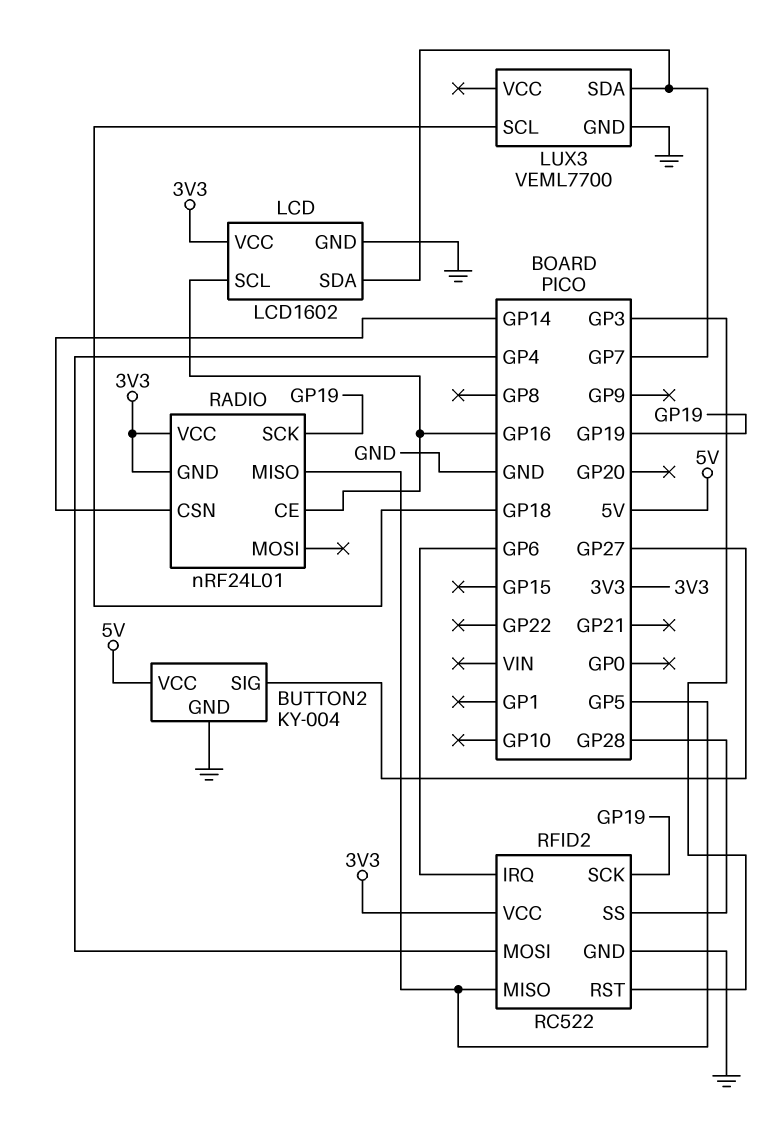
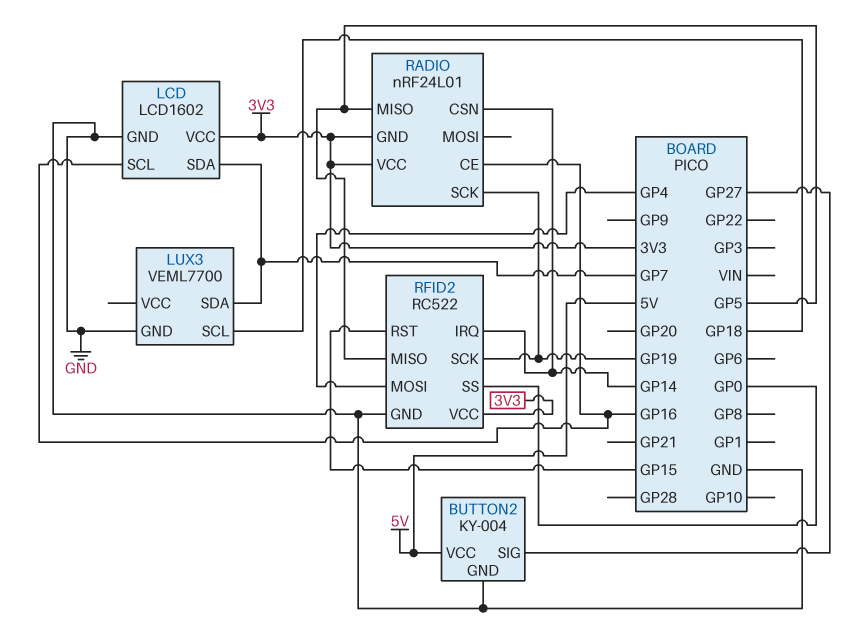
RFID2 pin IRQ: GP6 -> GP14
RFID2 pin RST: GP3 -> GP15
RFID2 pin SS: GP28 -> GP0

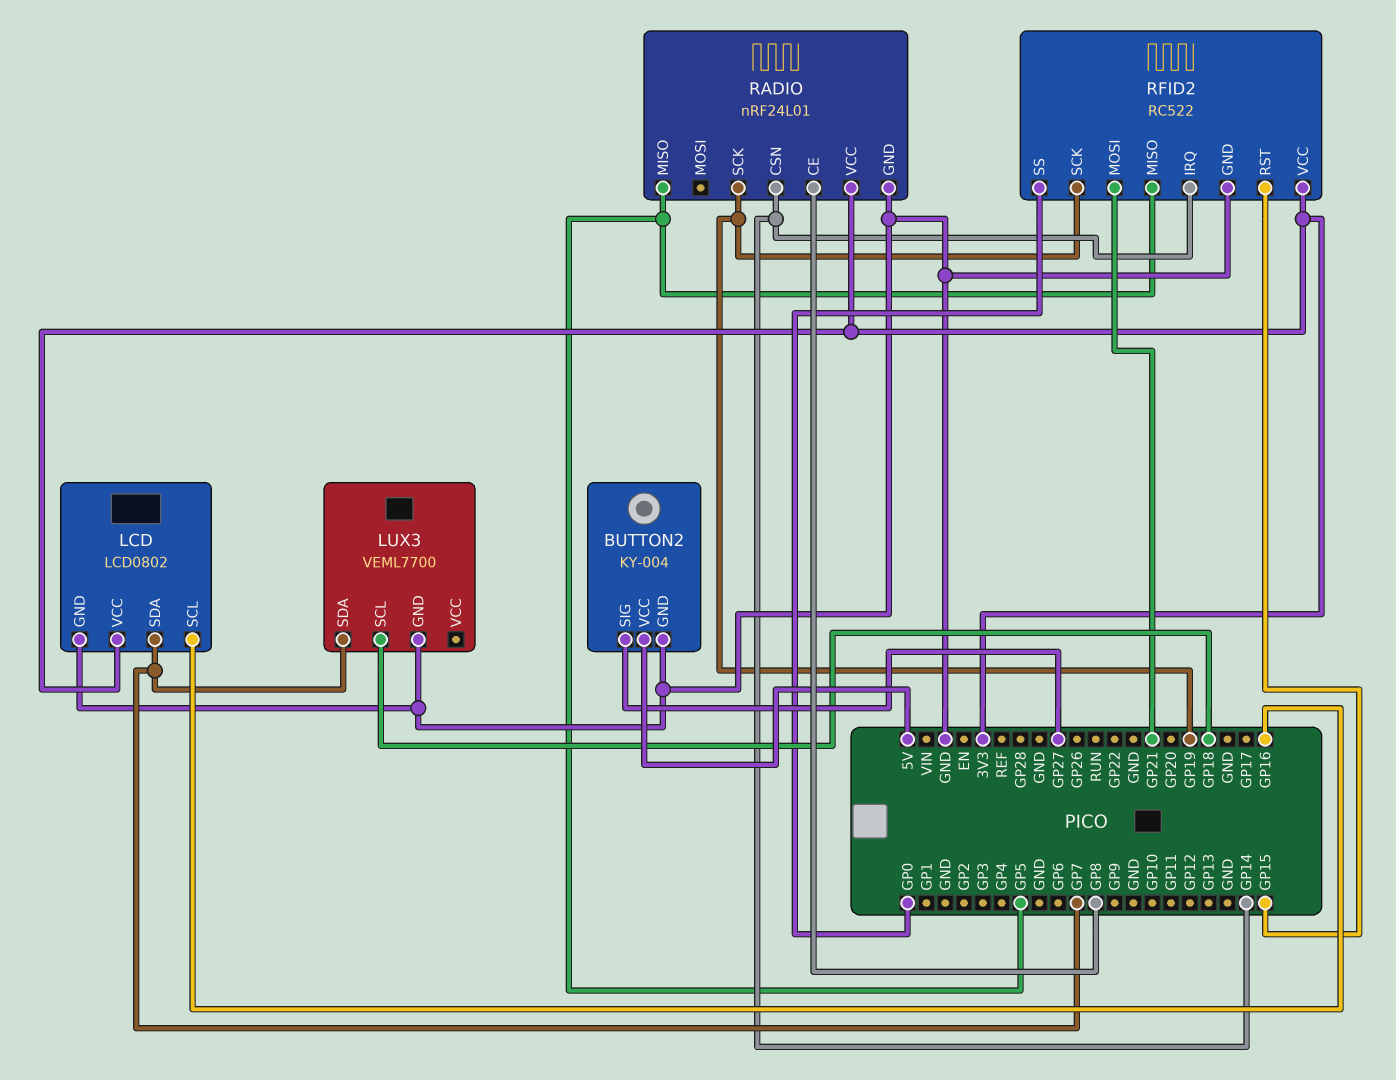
LCD: LCD1602 -> LCD0802
RADIO pin CE: GP16 -> GP8
RADIO pin GND: 3V3 -> GND
RFID2 pin MOSI: GP4 -> GP21

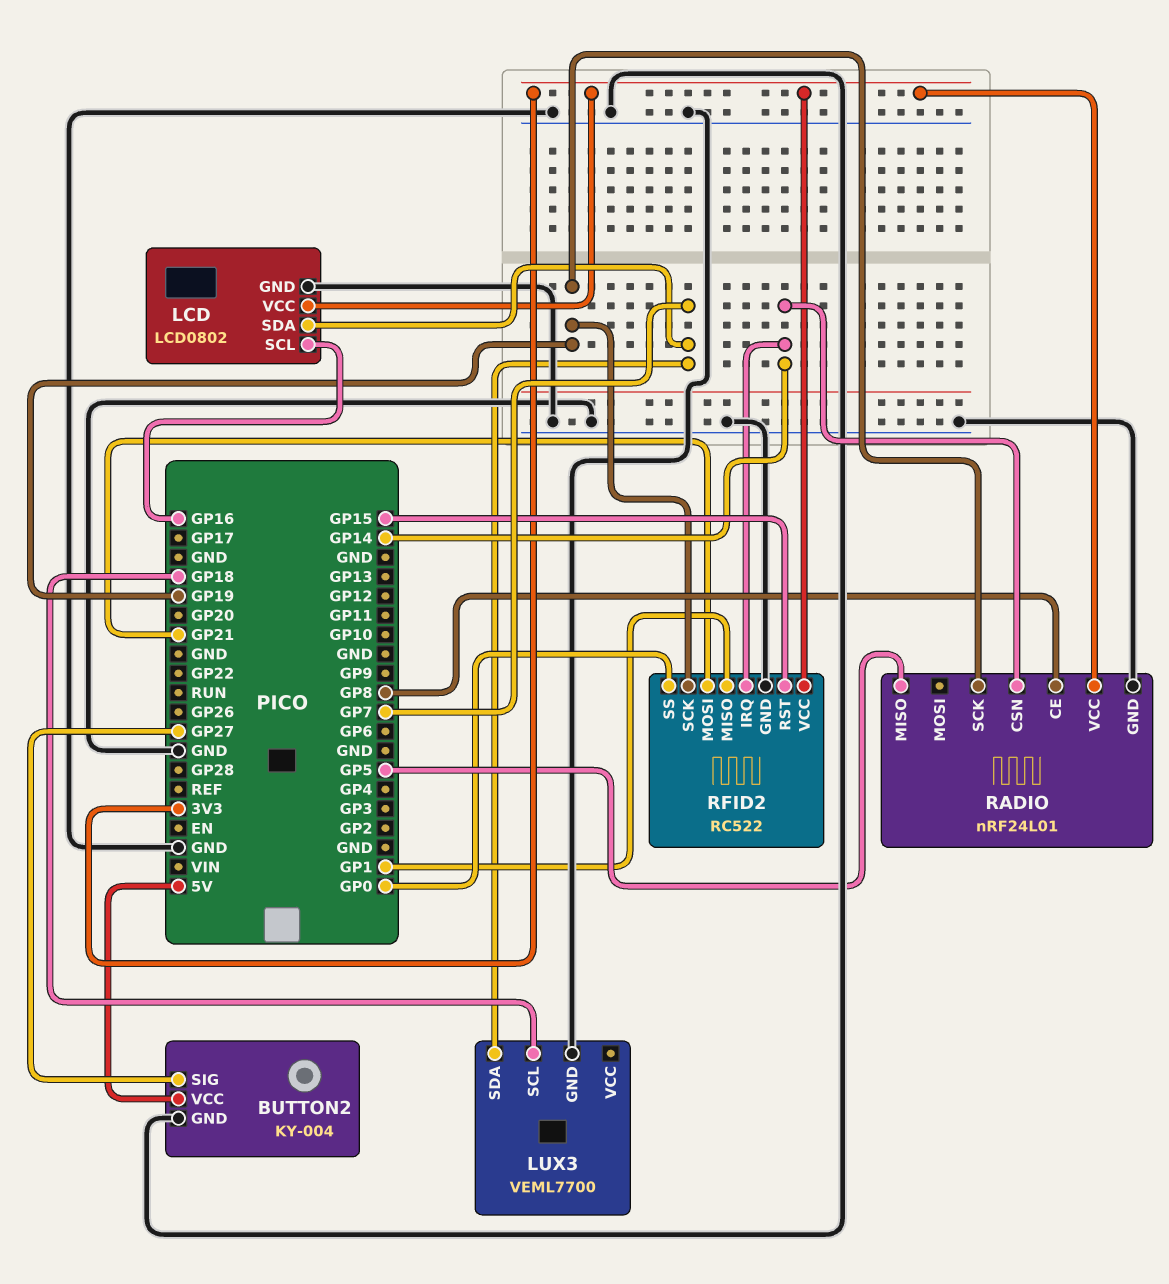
RFID2 pin MISO: GP5 -> GP1

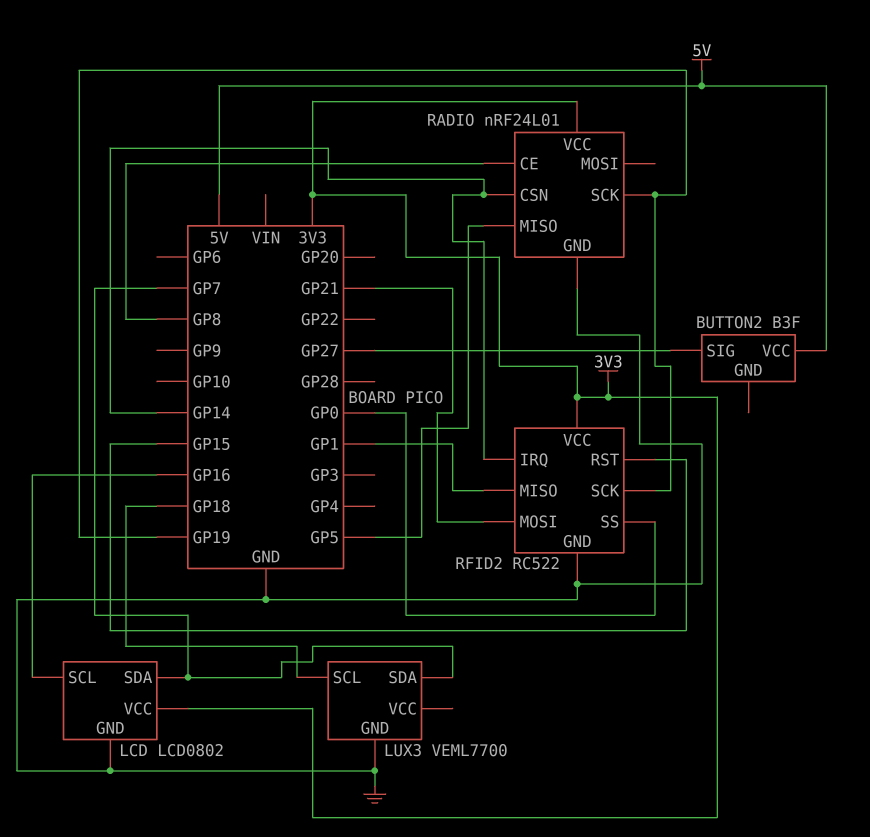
BUTTON2: KY-004 -> B3F
BUTTON2 pin GND: GND -> none

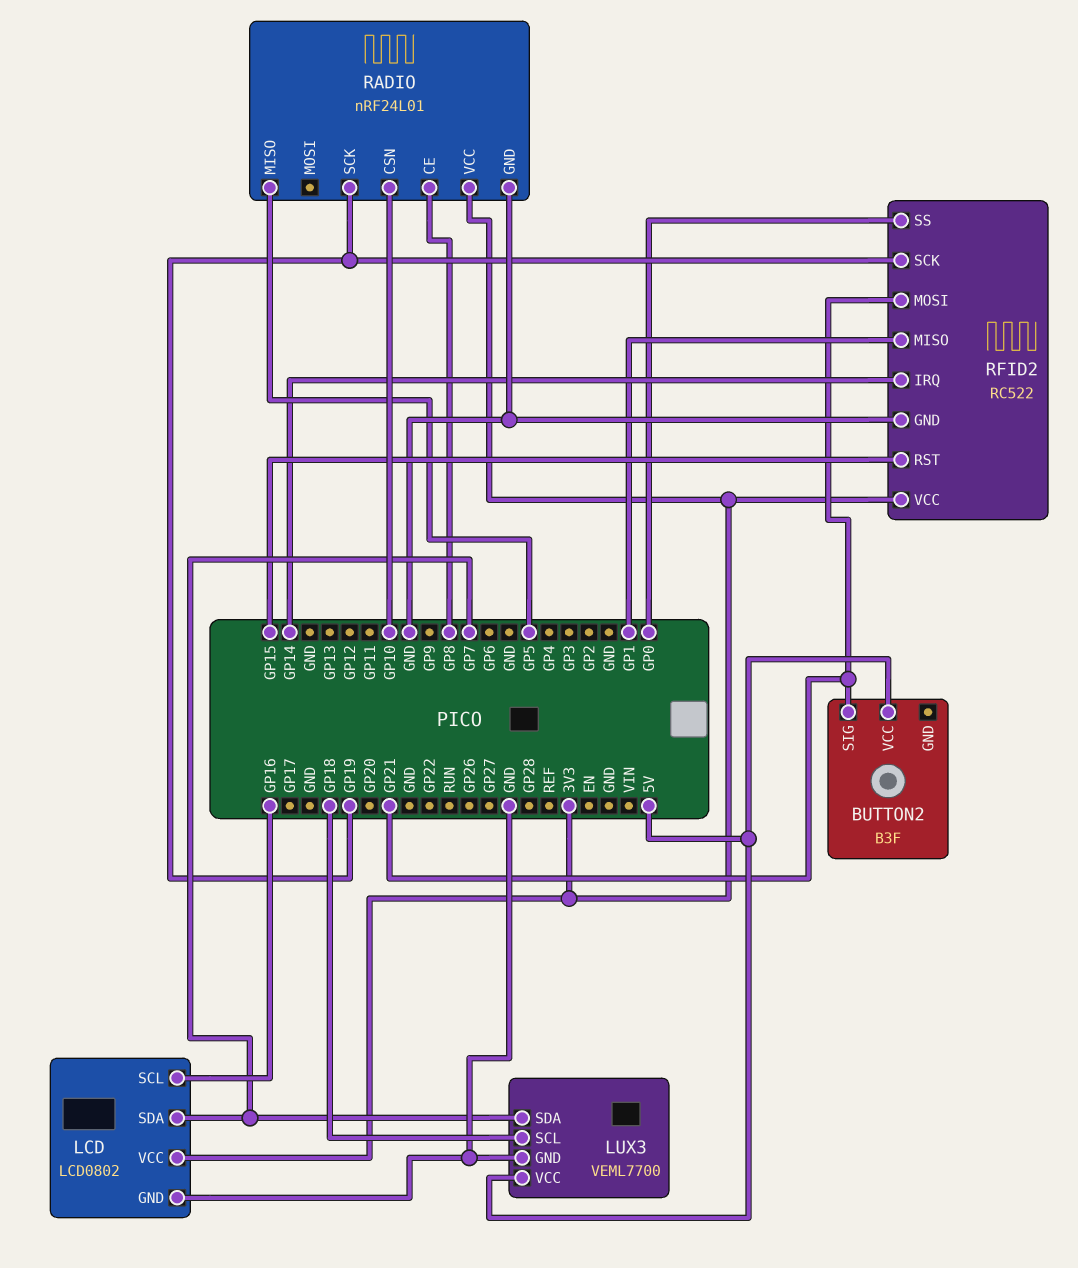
BUTTON2 pin SIG: GP27 -> GP21
LUX3 pin VCC: none -> 5V
RADIO pin CSN: GP14 -> GP10

